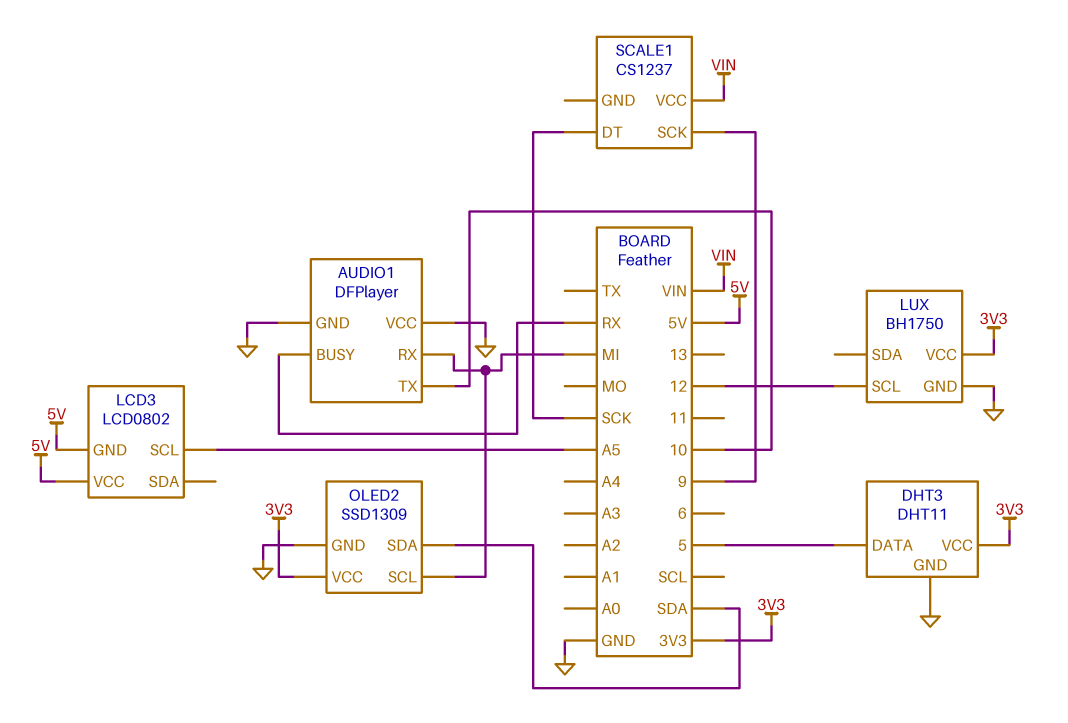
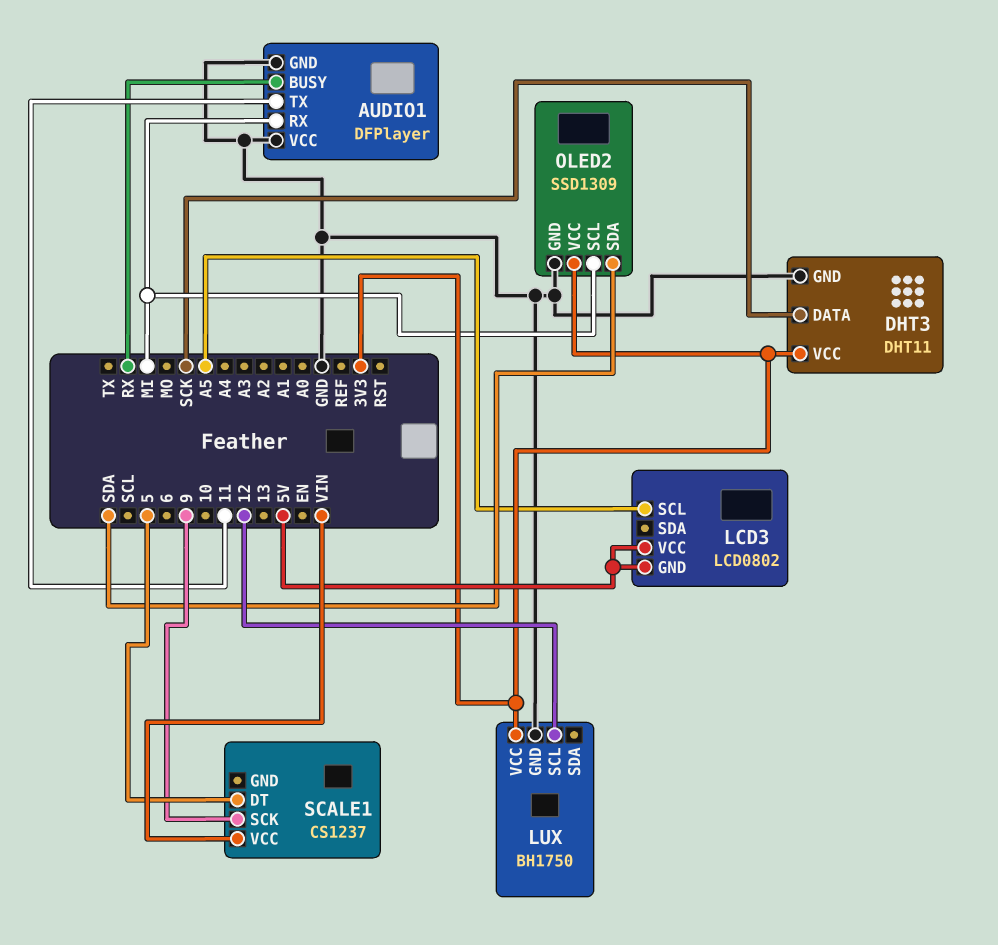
AUDIO1 pin TX: 10 -> 11
DHT3 pin DATA: 5 -> SCK
SCALE1 pin DT: SCK -> 5

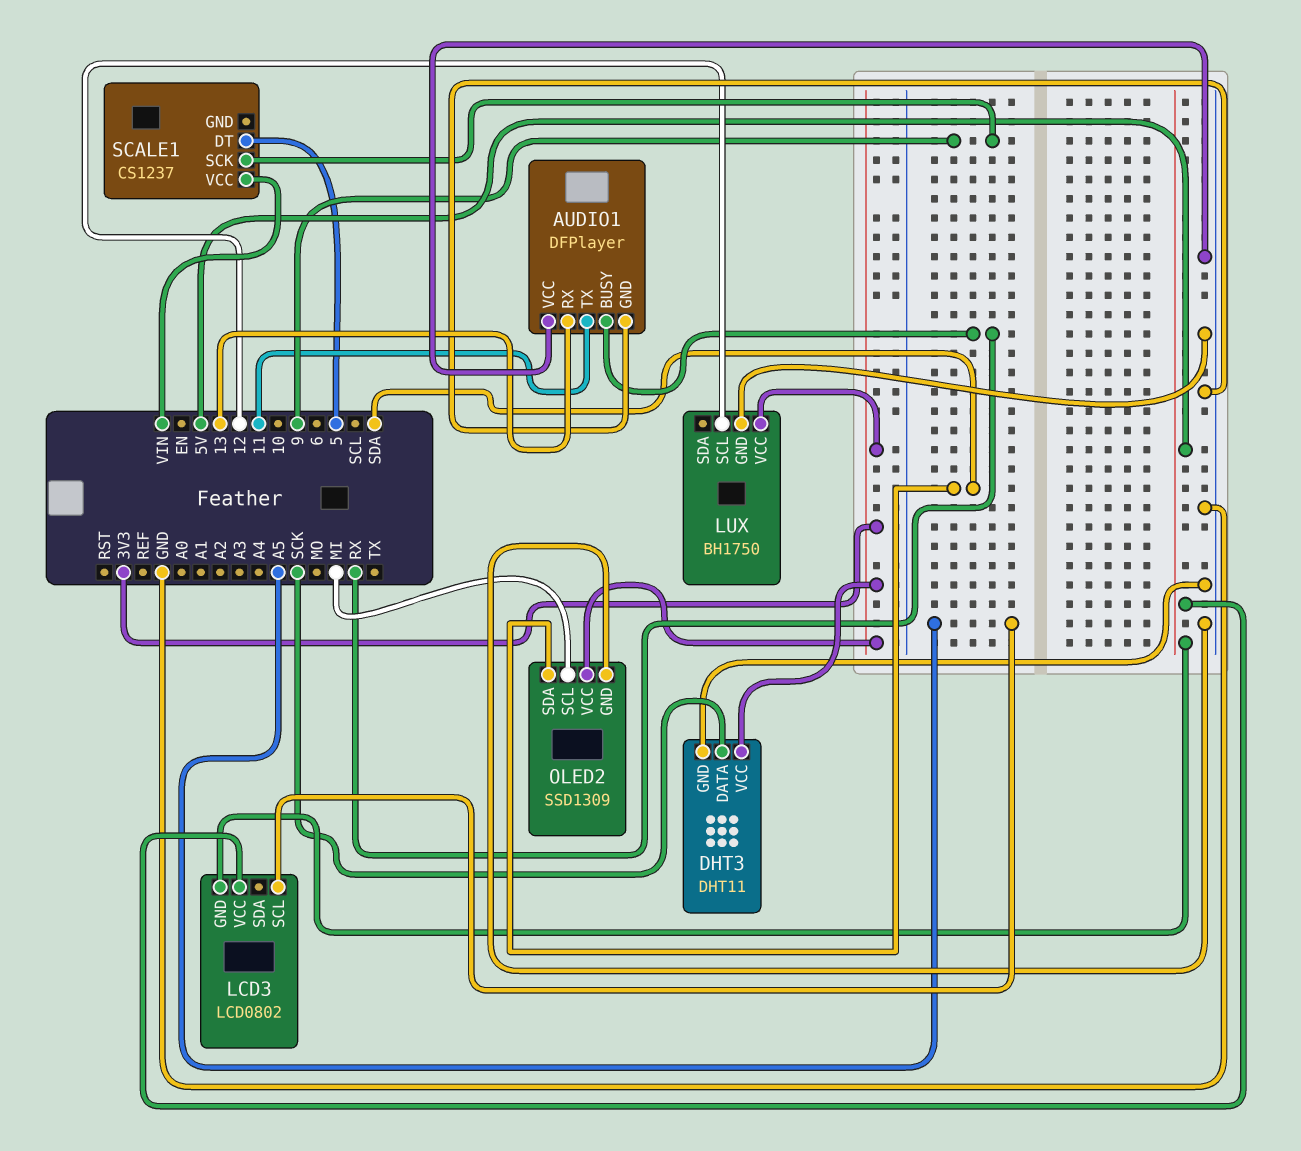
AUDIO1 pin RX: MI -> 13

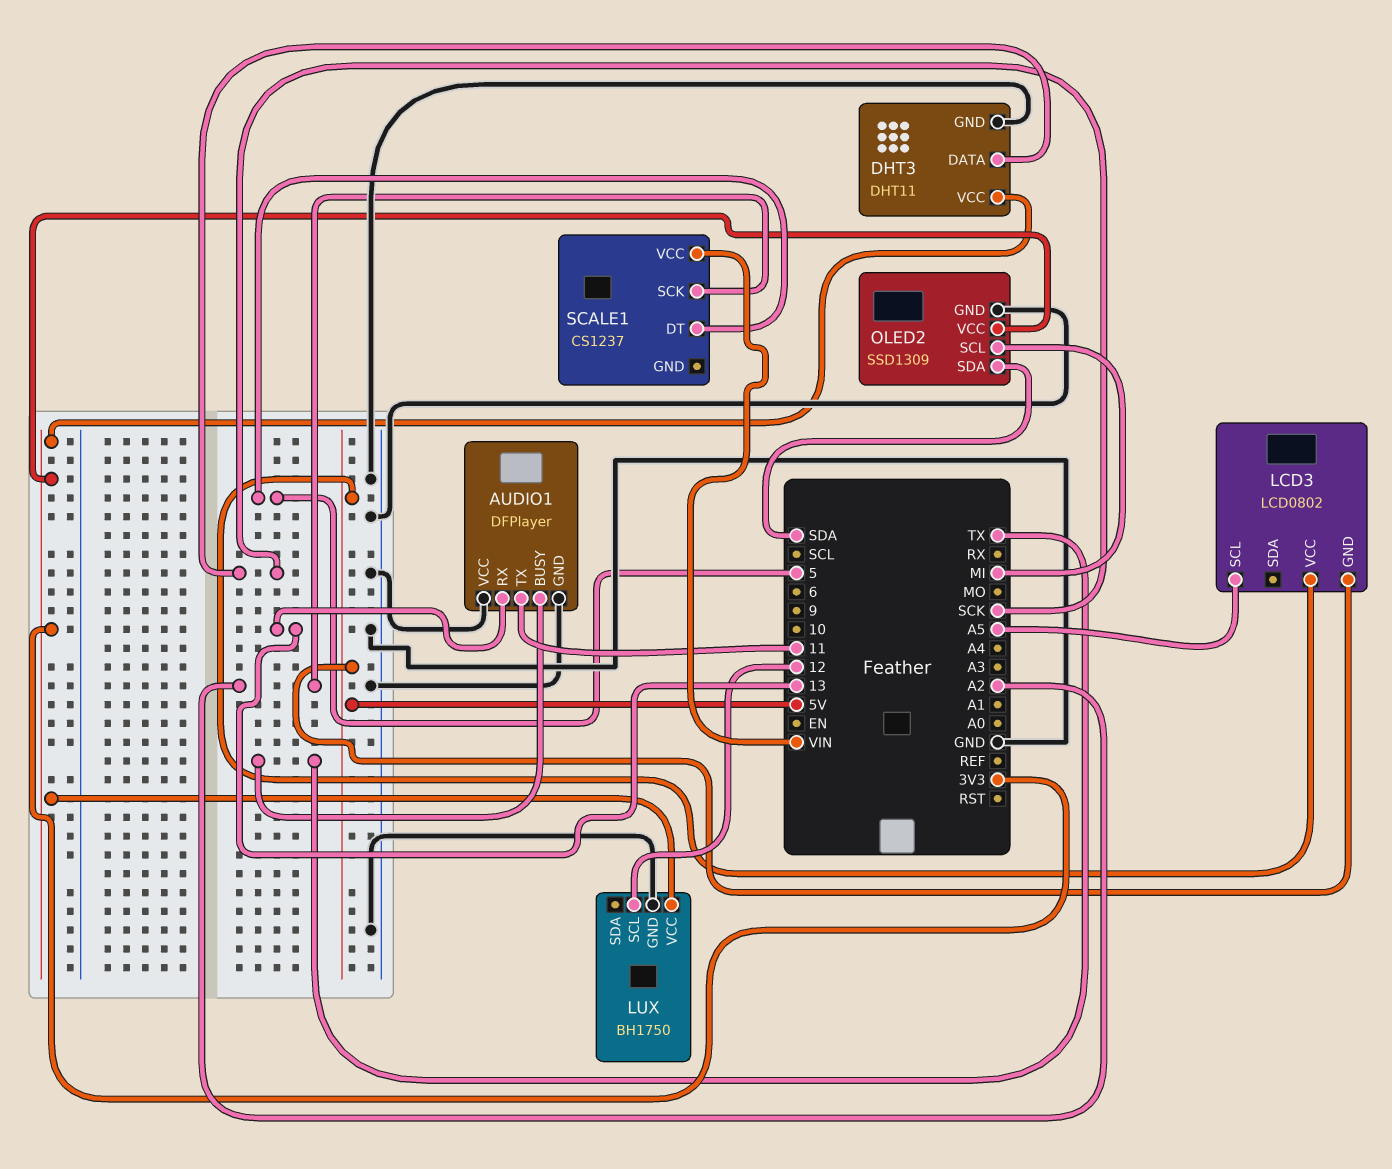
AUDIO1 pin BUSY: RX -> TX
SCALE1 pin SCK: 9 -> A2

